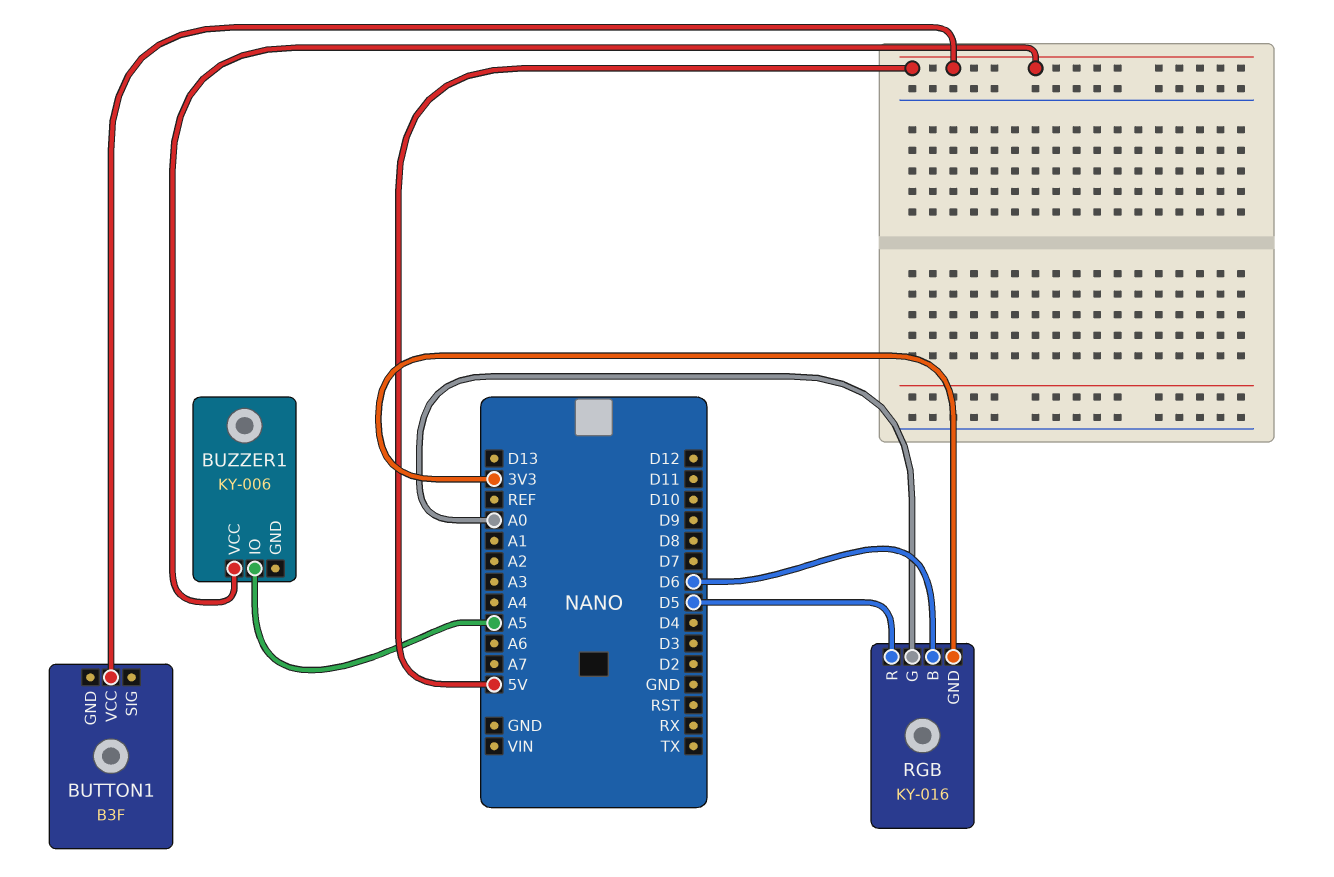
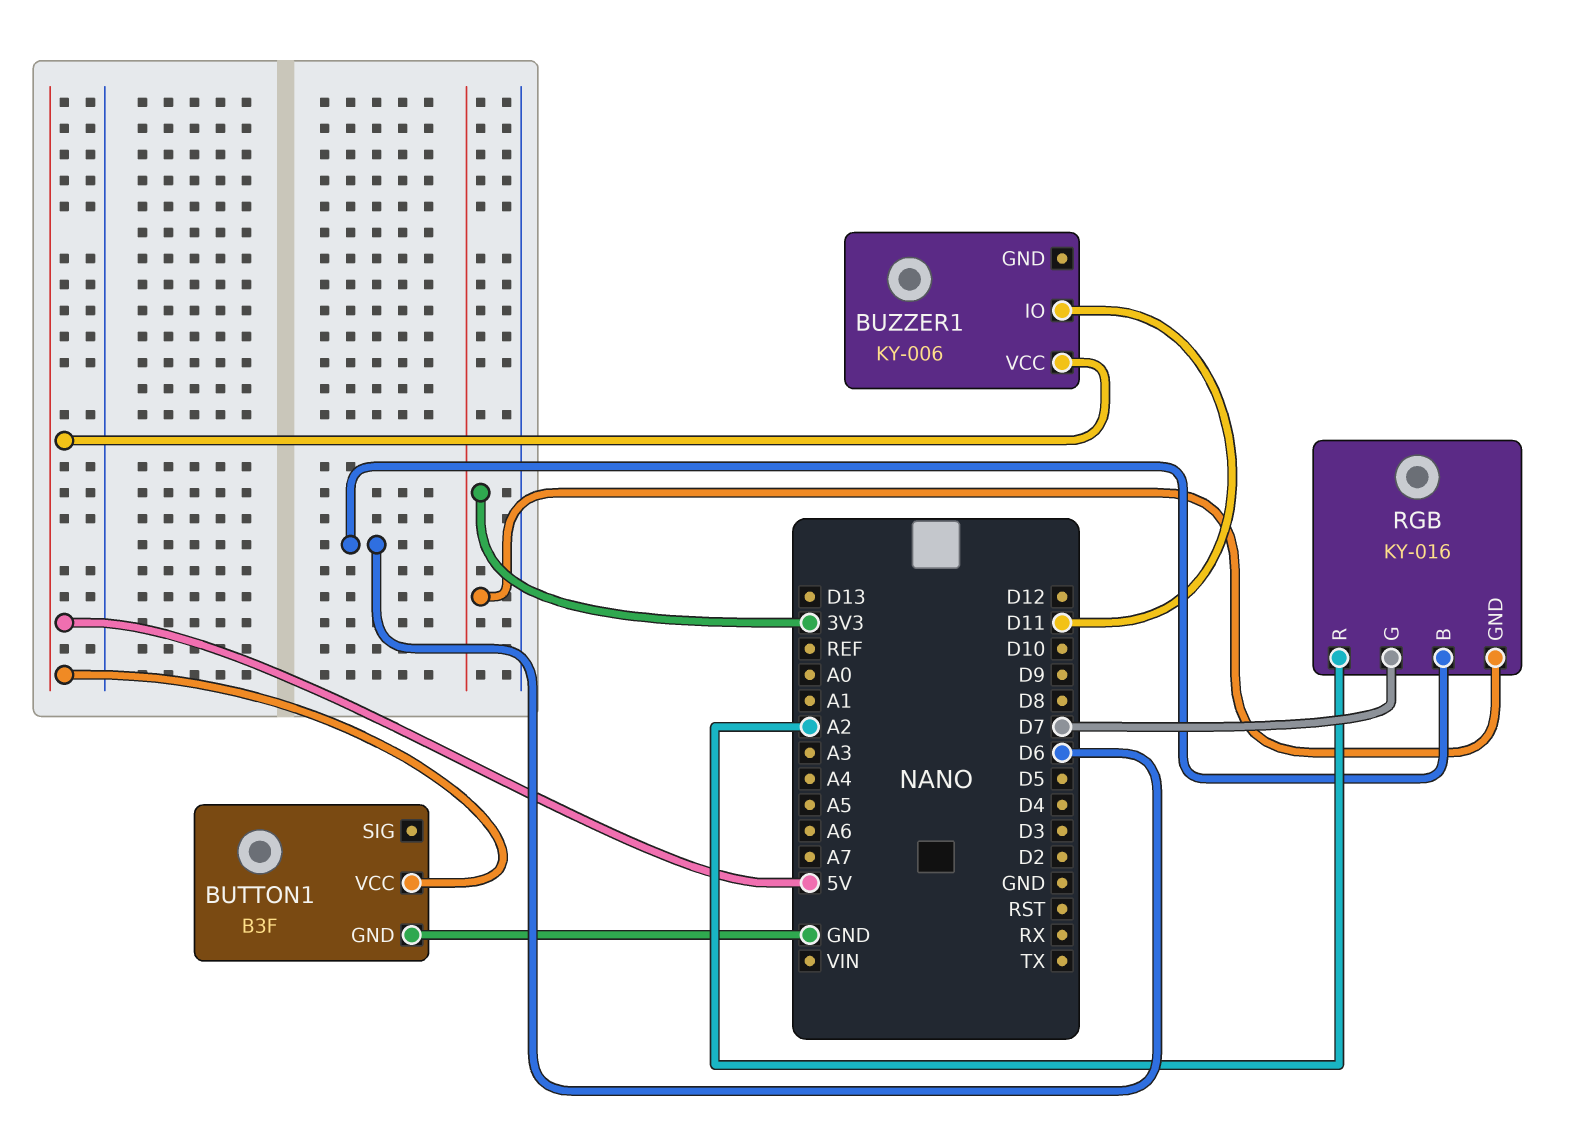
BUTTON1 pin GND: none -> GND
BUZZER1 pin IO: A5 -> D11
RGB pin G: A0 -> D7
RGB pin R: D5 -> A2

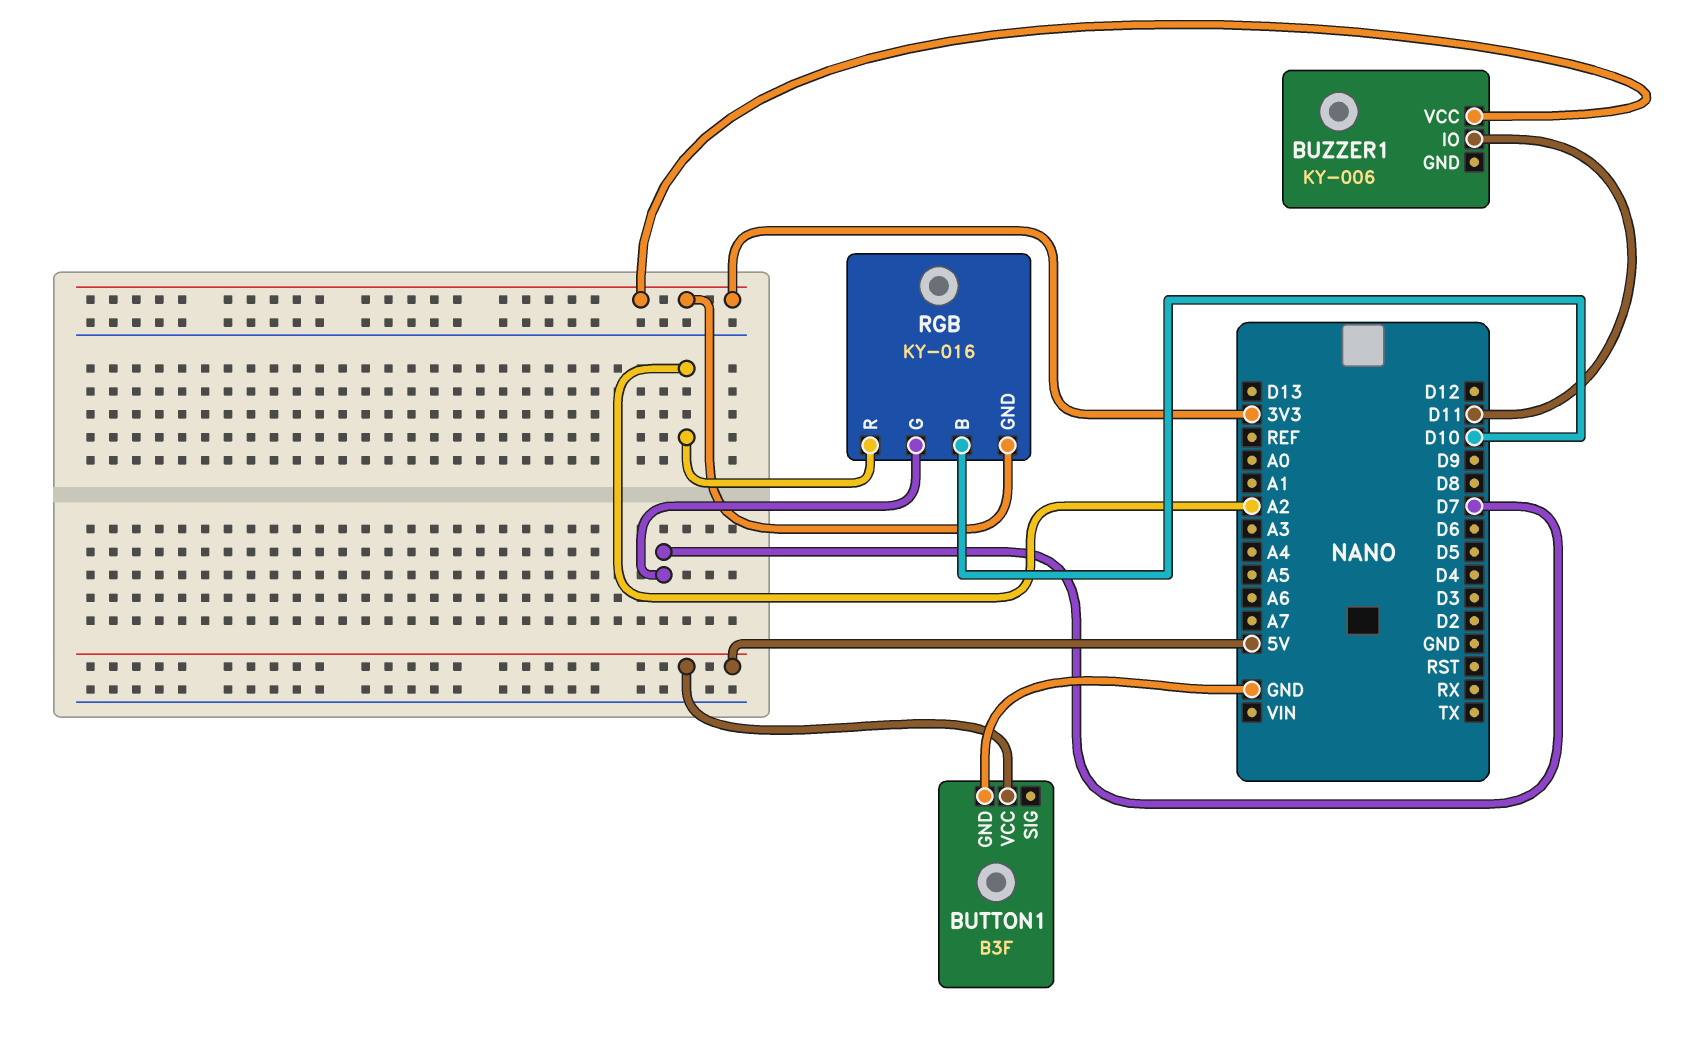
BUZZER1 pin VCC: 5V -> 3V3
RGB pin B: D6 -> D10

